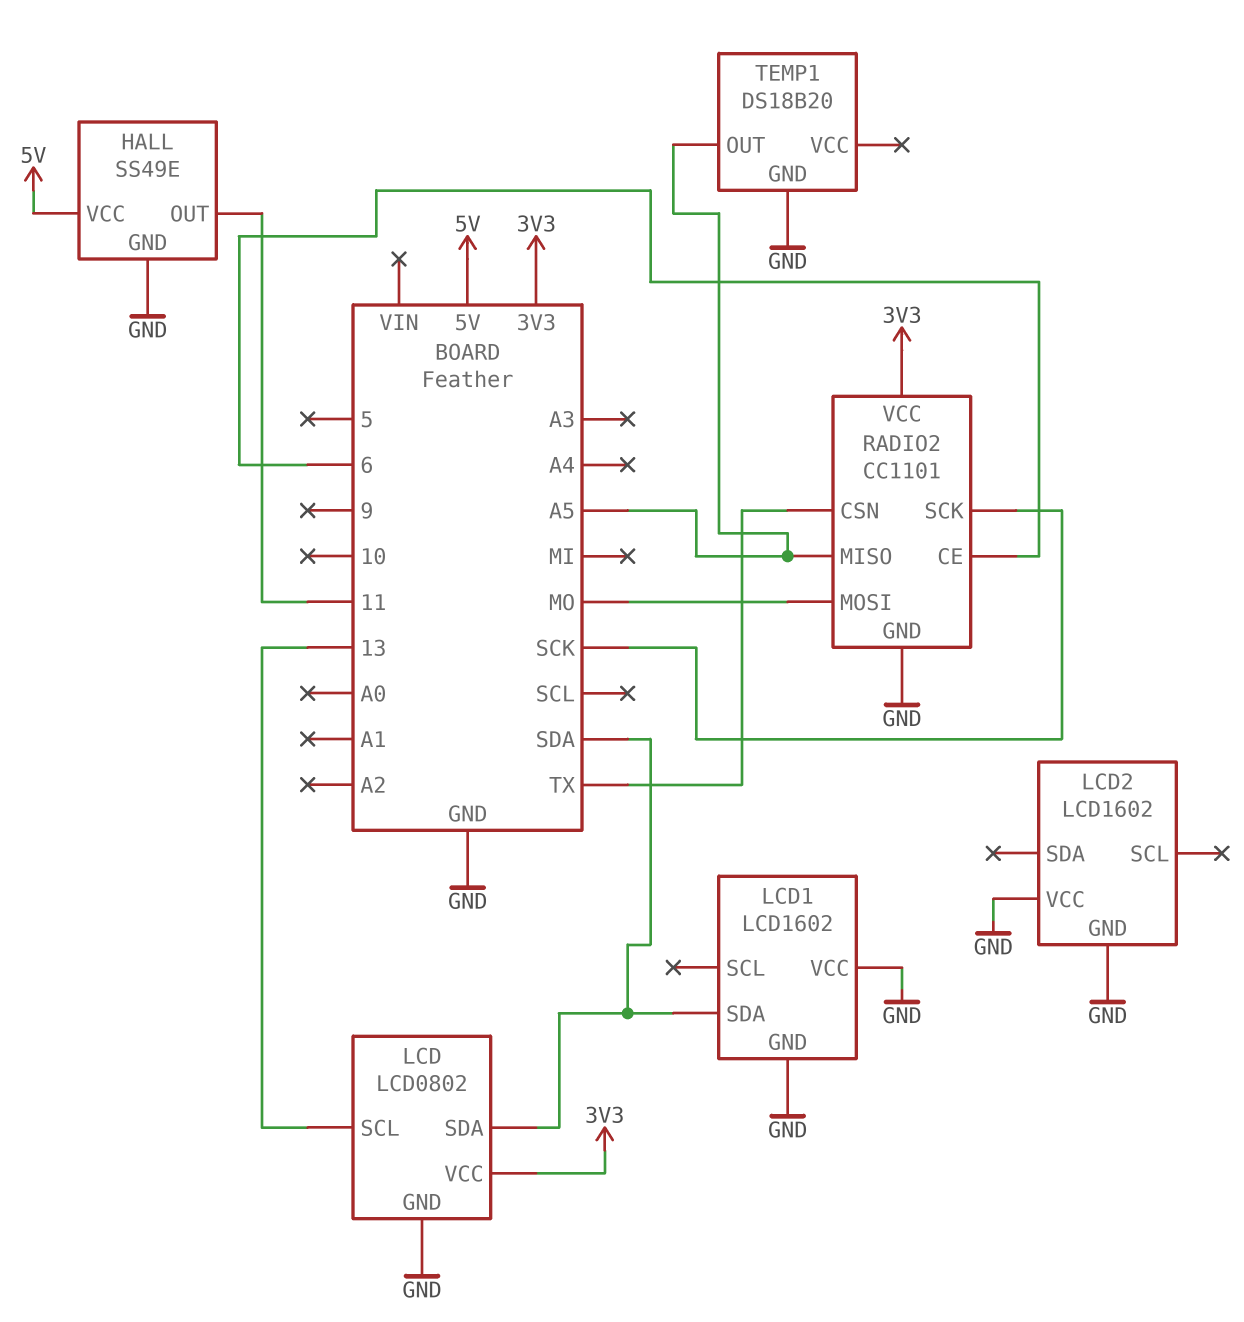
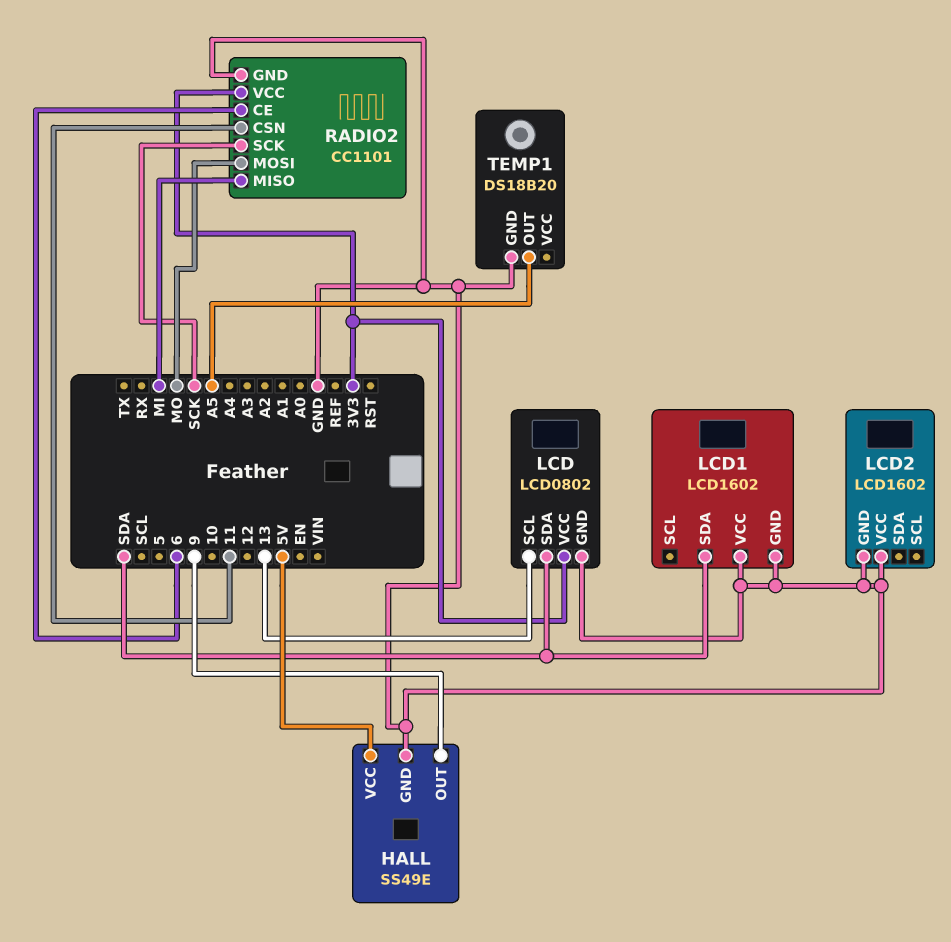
HALL pin OUT: 11 -> 9
RADIO2 pin CSN: TX -> 11
RADIO2 pin MISO: A5 -> MI

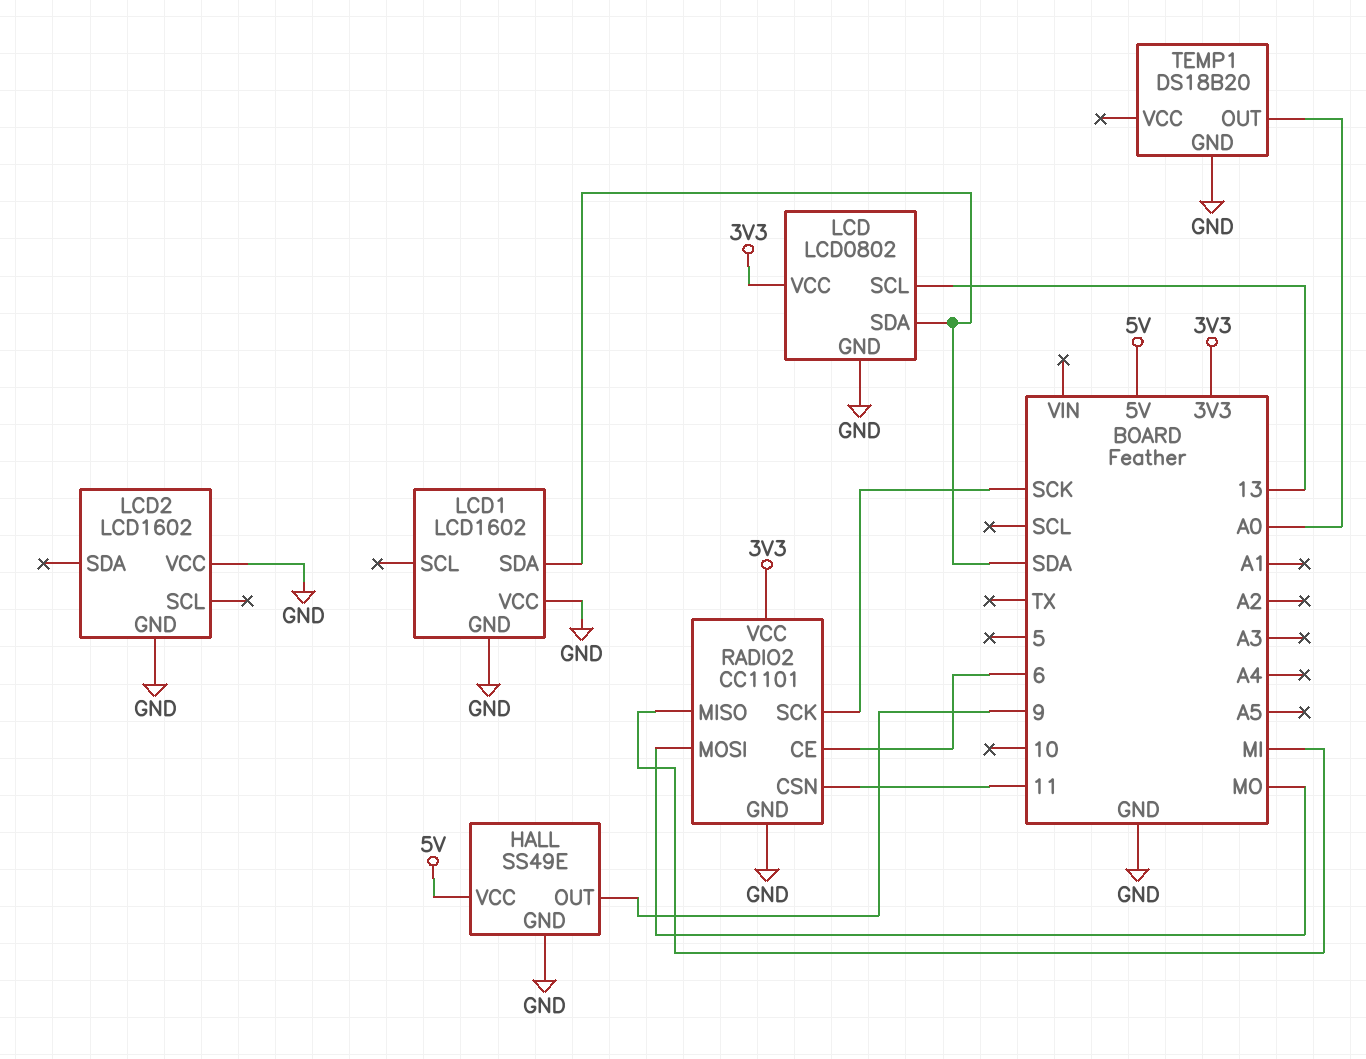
TEMP1 pin OUT: A5 -> A0

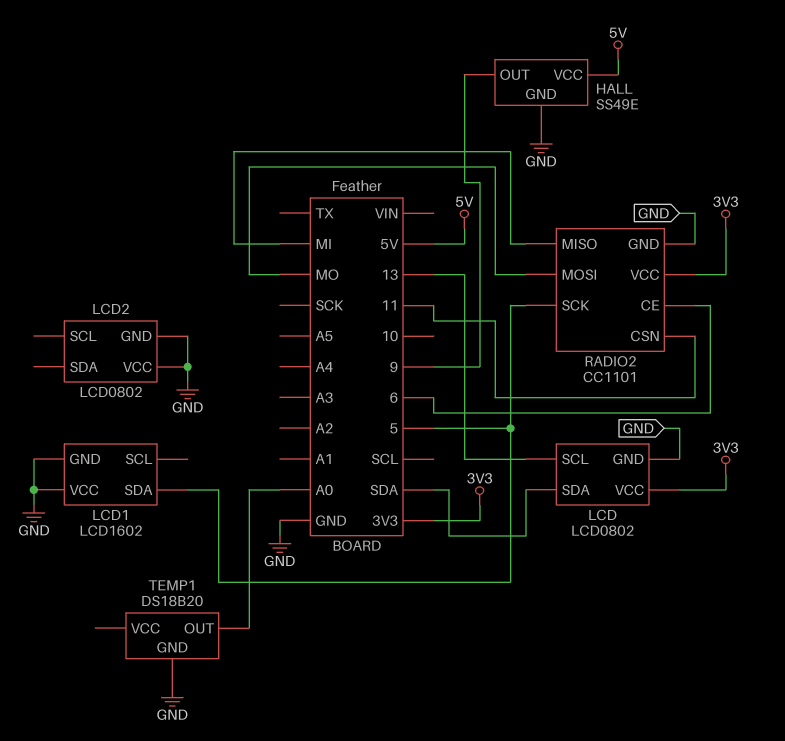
LCD1 pin SDA: SDA -> 5
LCD2: LCD1602 -> LCD0802
RADIO2 pin SCK: SCK -> 5

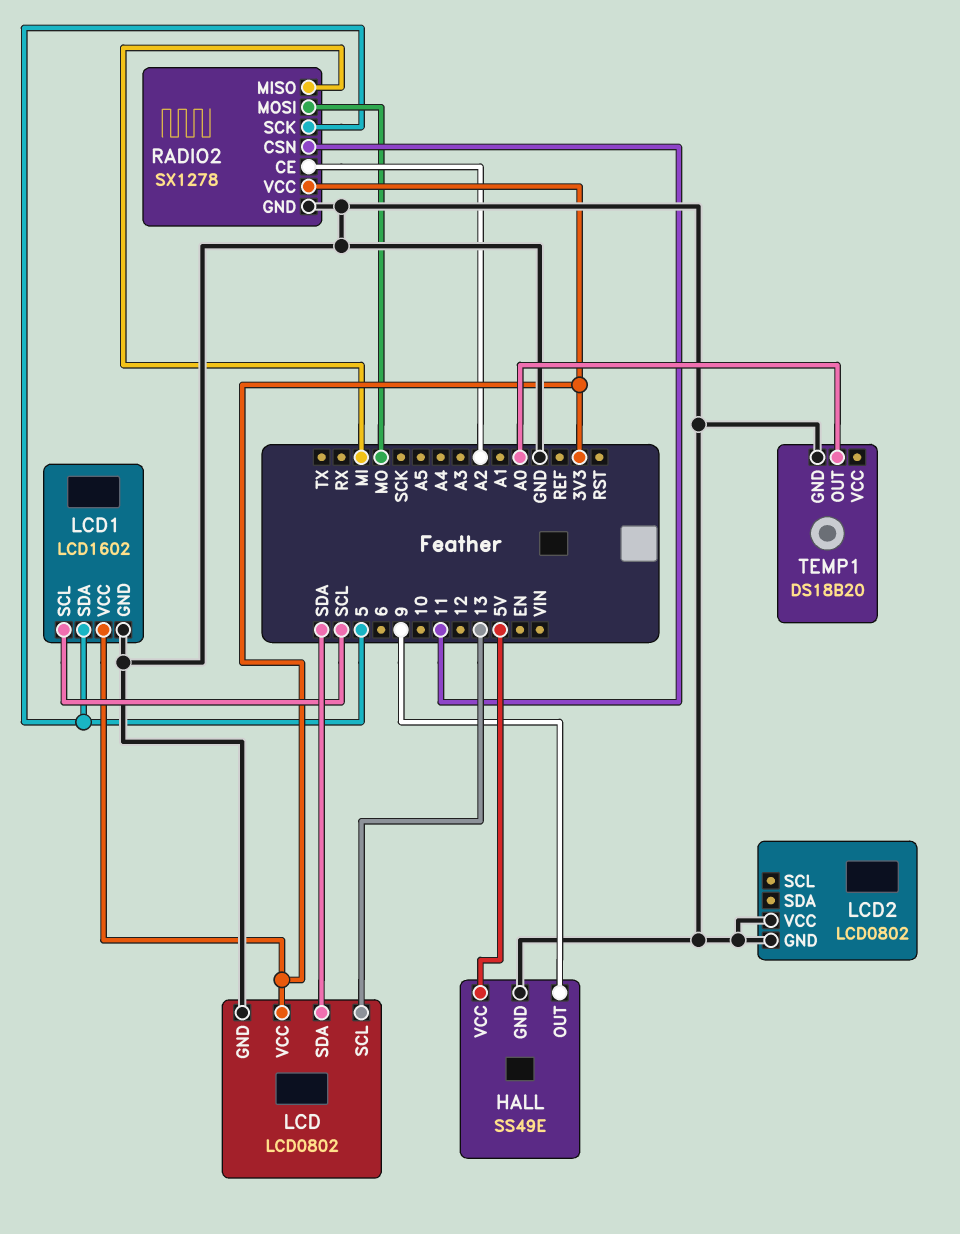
LCD1 pin SCL: none -> SCL
LCD1 pin VCC: GND -> 3V3
RADIO2: CC1101 -> SX1278
RADIO2 pin CE: 6 -> A2

